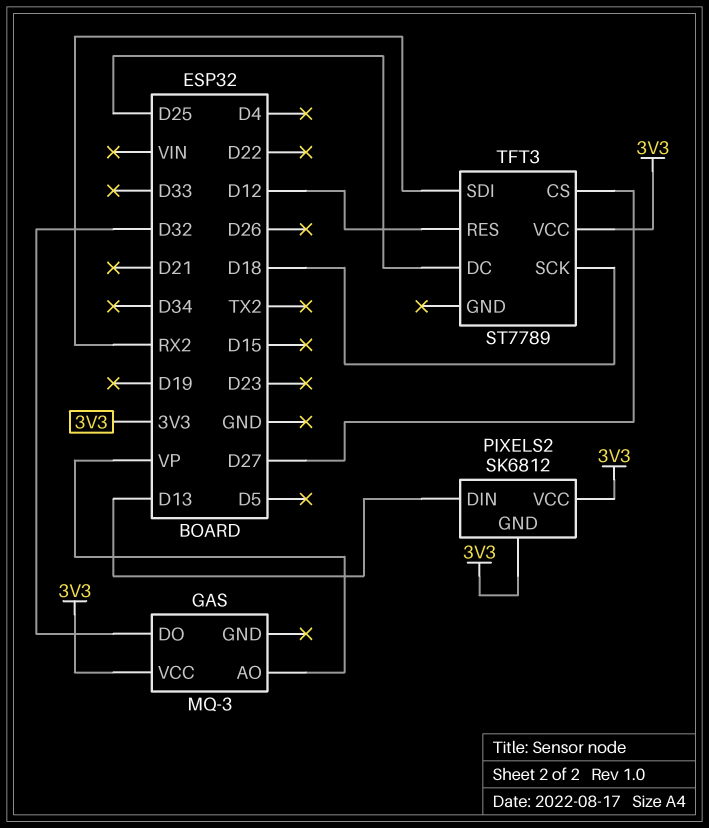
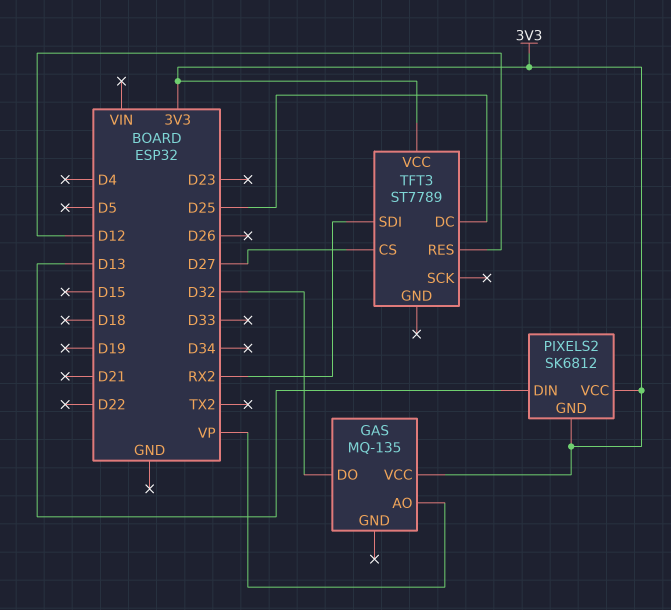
GAS: MQ-3 -> MQ-135
TFT3 pin SCK: D18 -> none

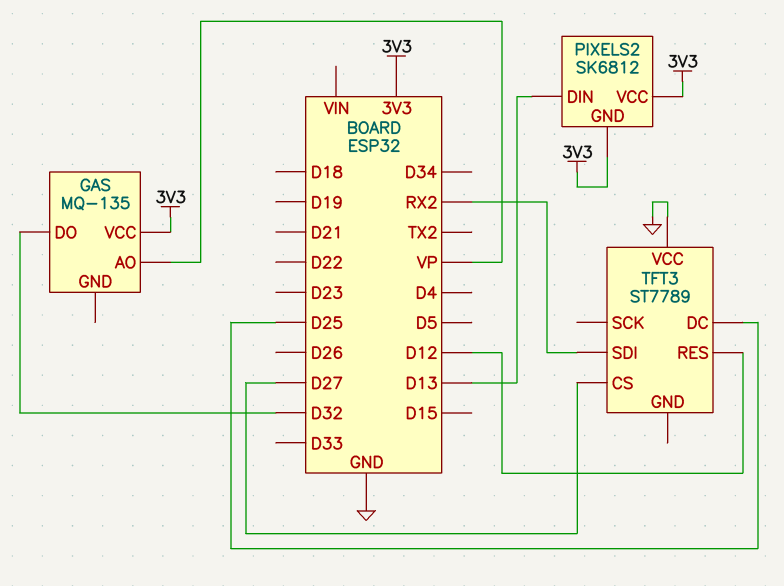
TFT3 pin VCC: 3V3 -> GND

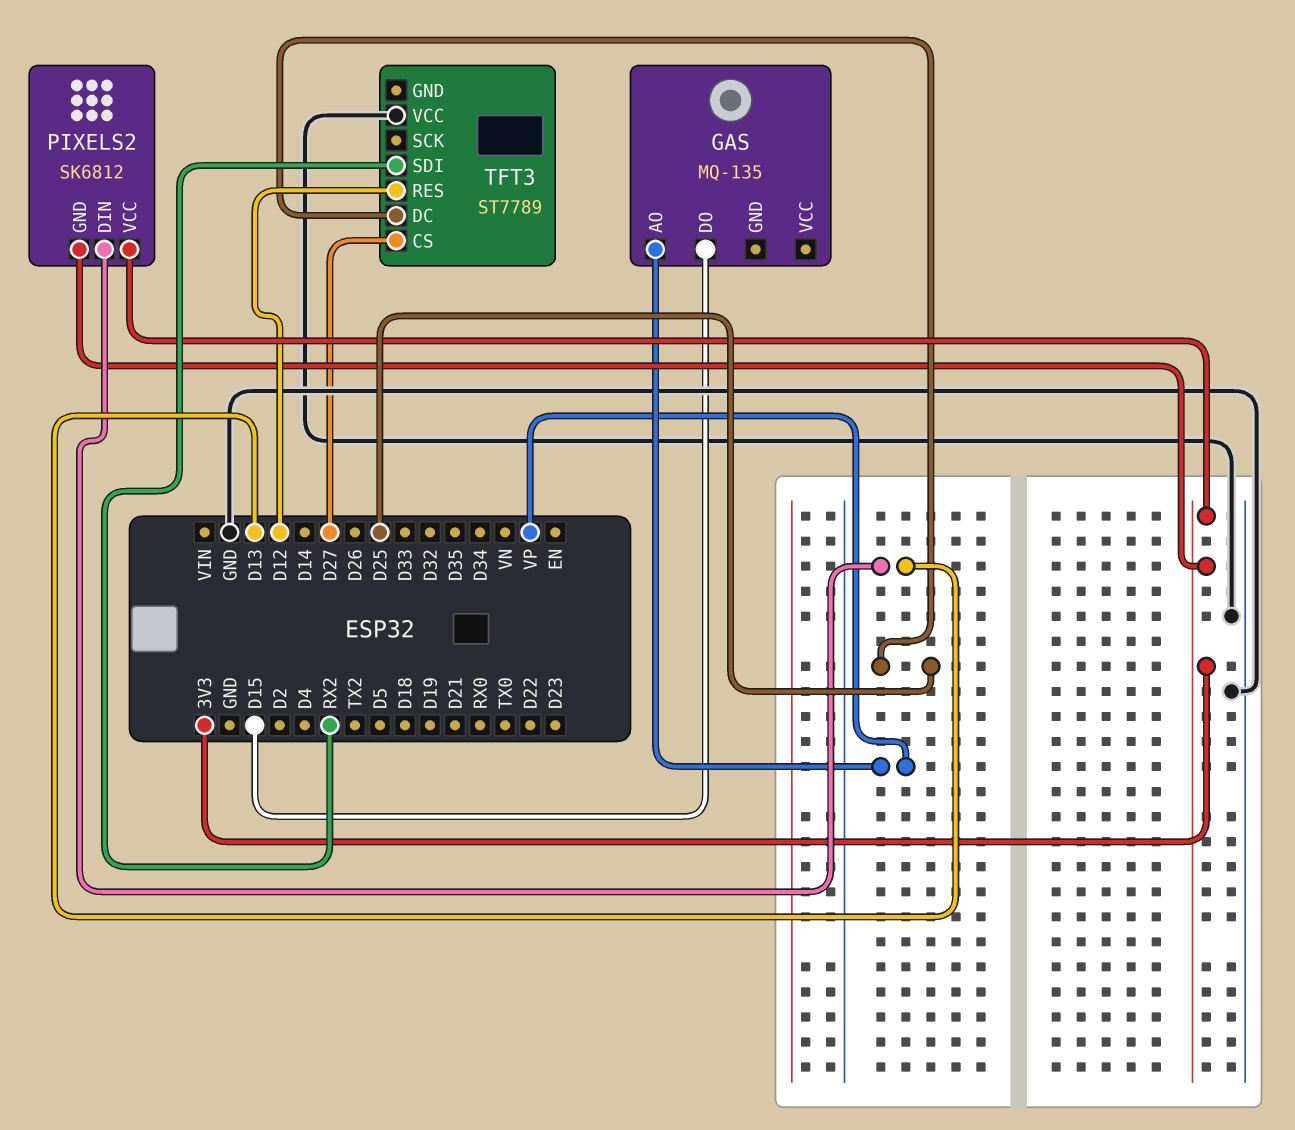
GAS pin DO: D32 -> D15
GAS pin VCC: 3V3 -> none

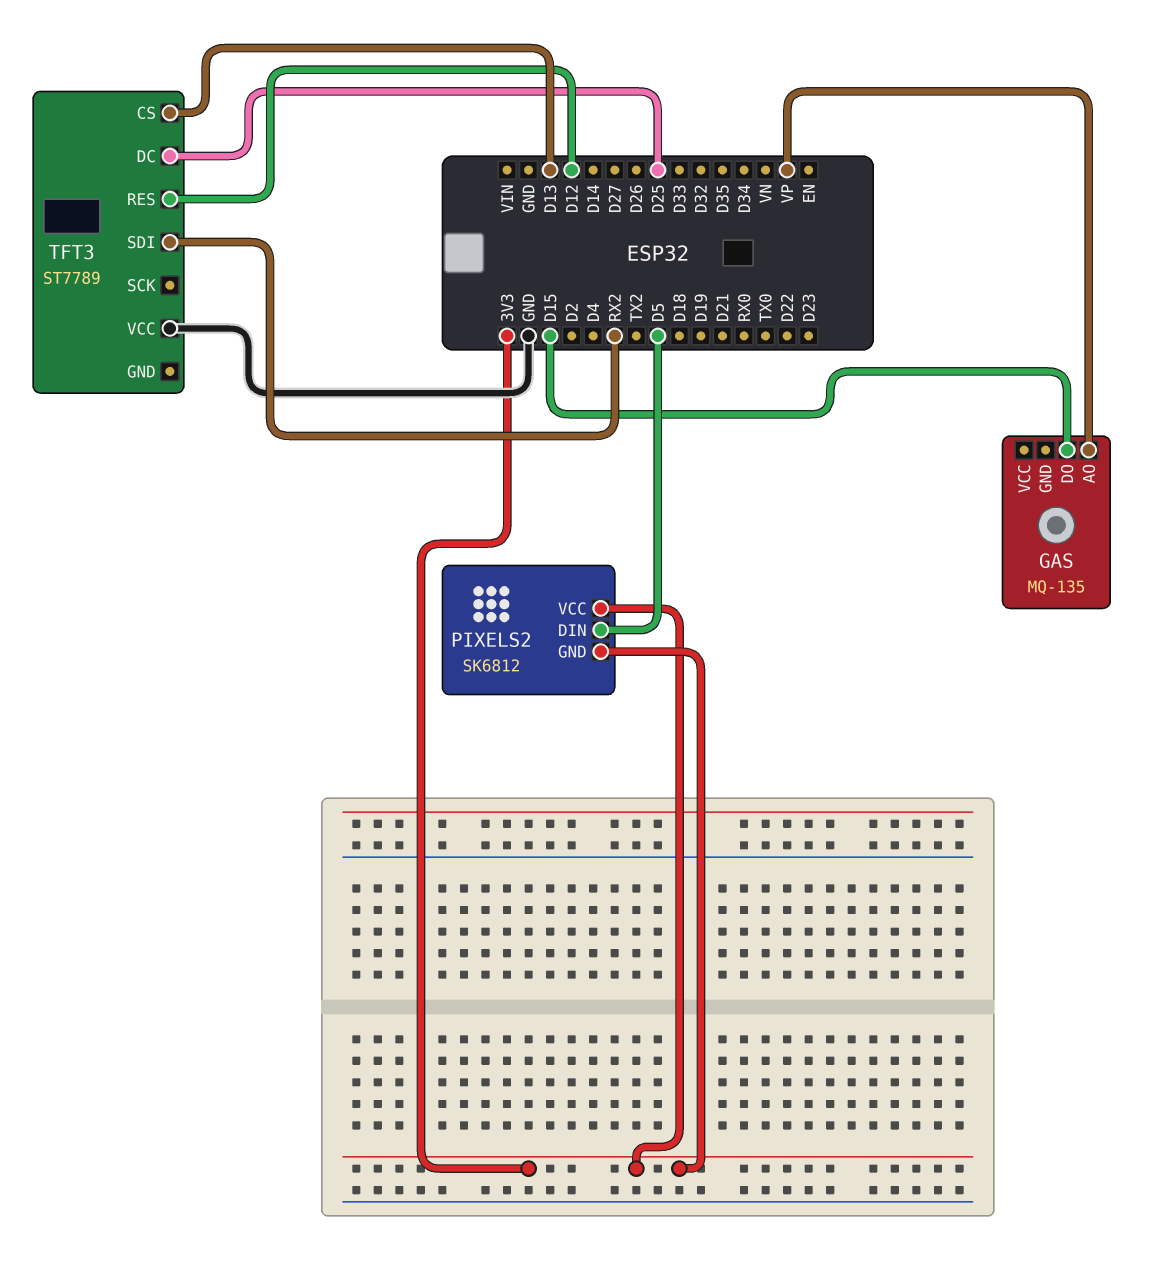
PIXELS2 pin DIN: D13 -> D5
TFT3 pin CS: D27 -> D13

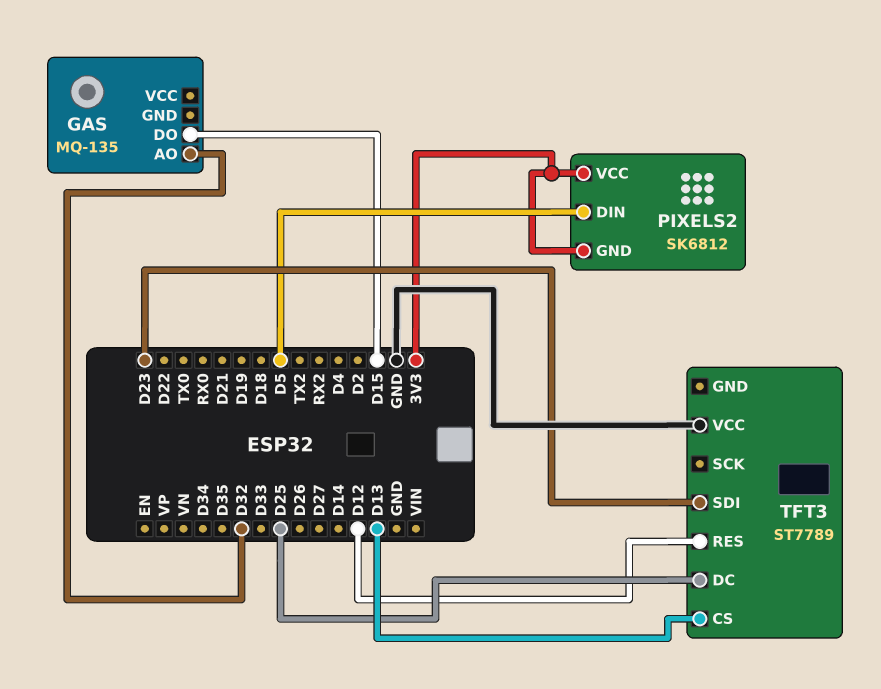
GAS pin AO: VP -> D32
TFT3 pin SDI: RX2 -> D23

